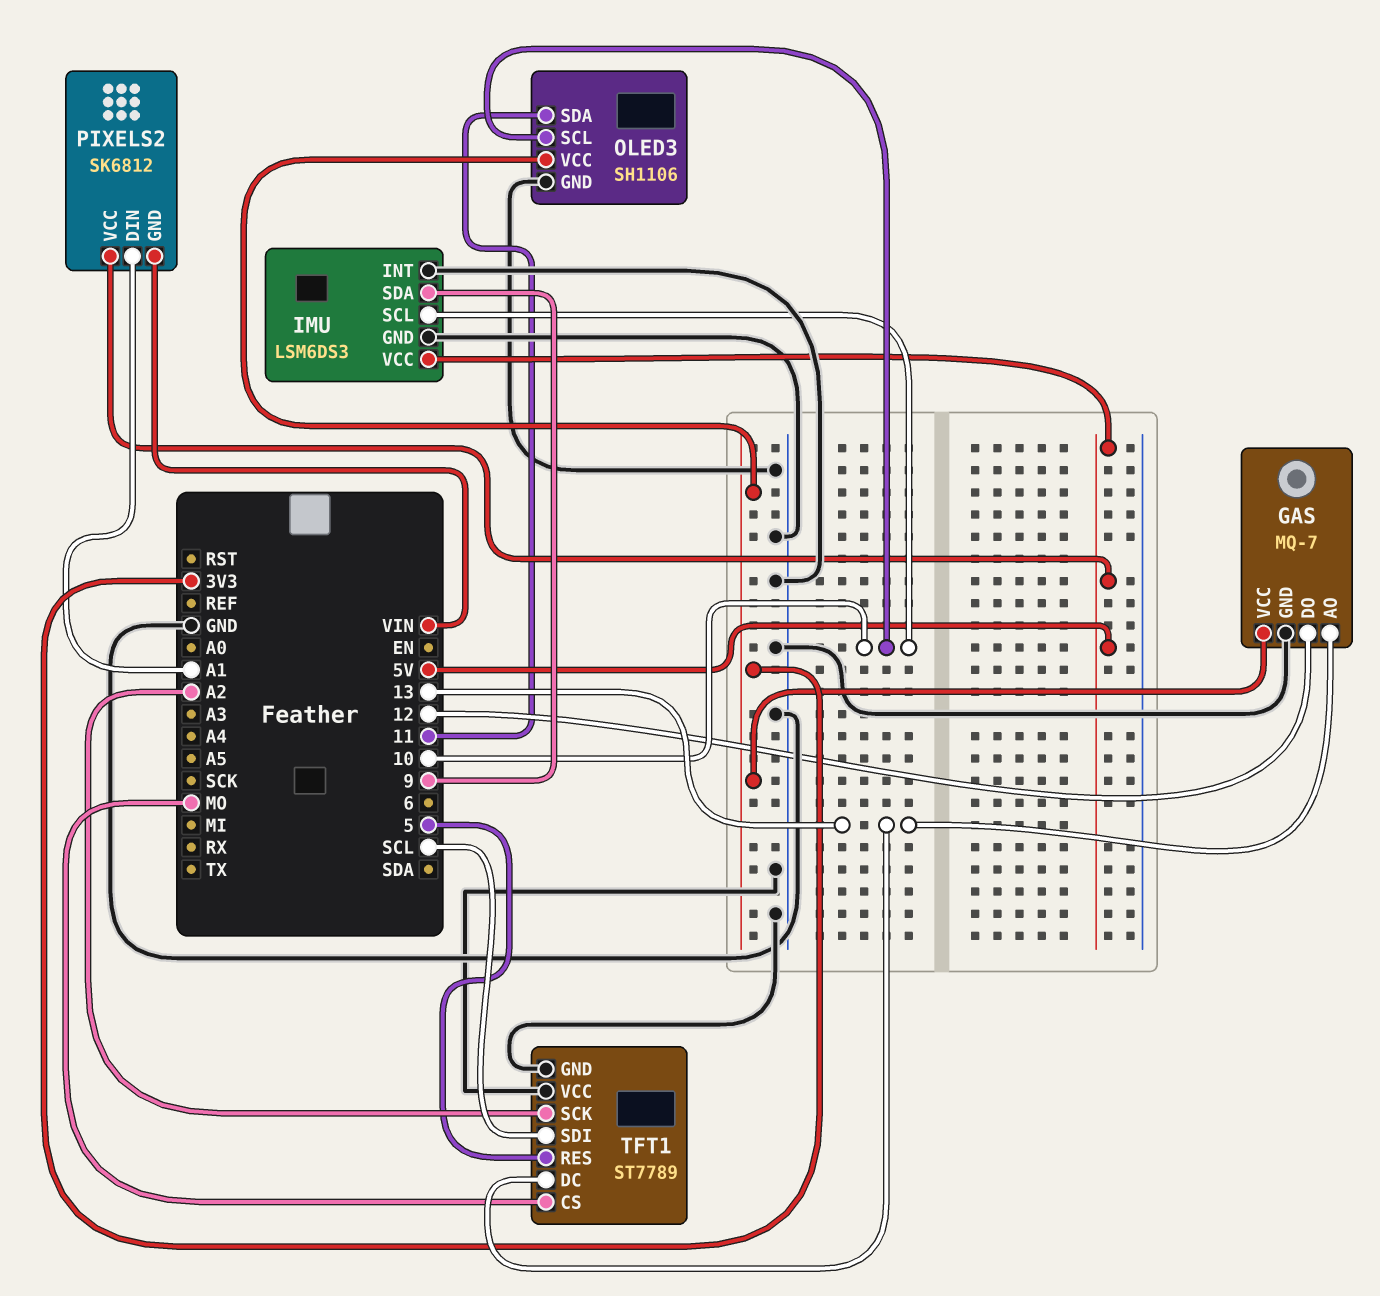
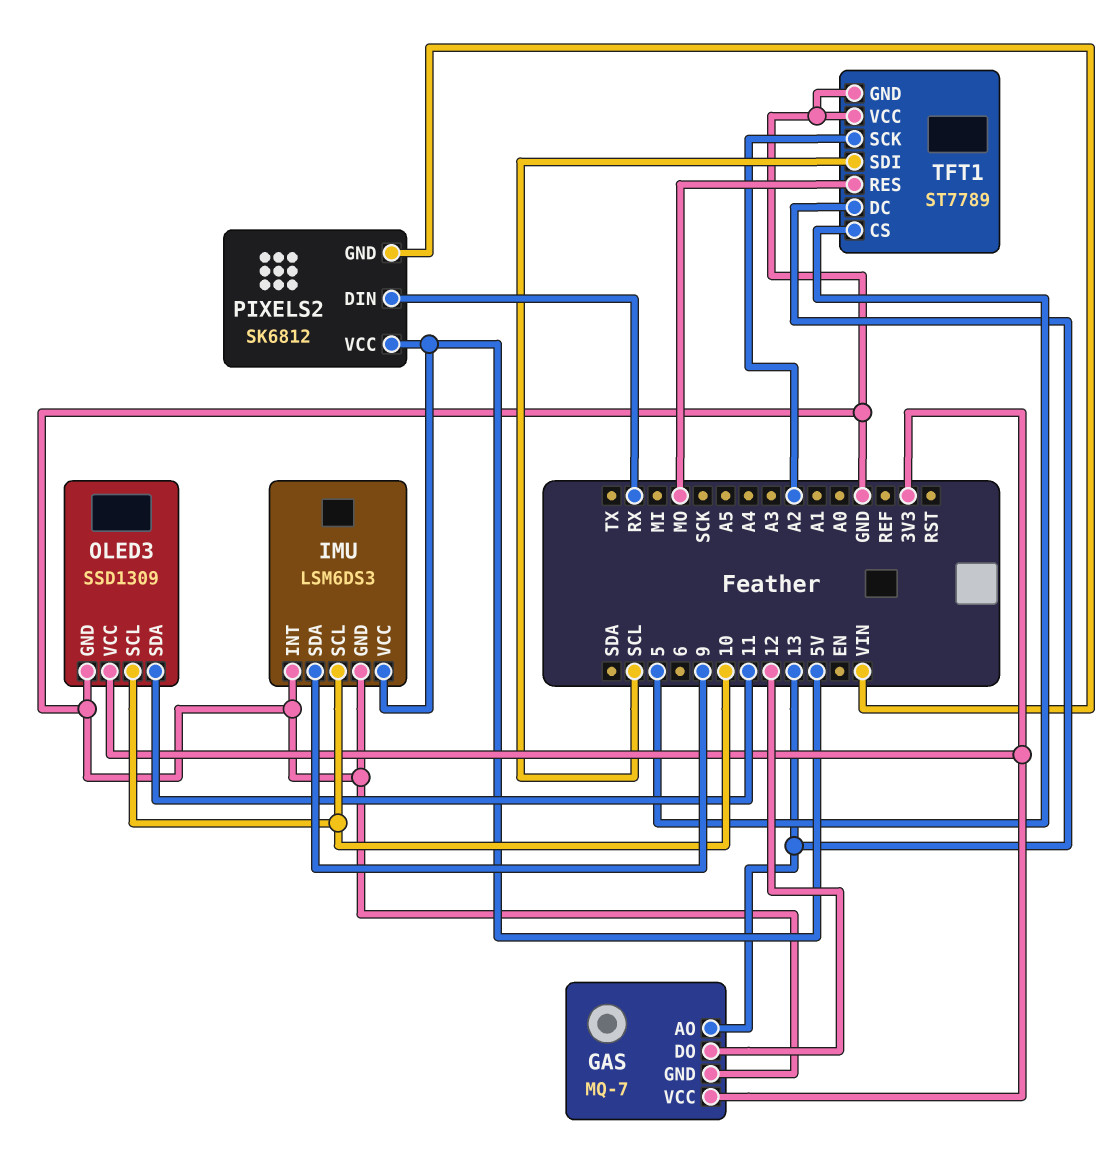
OLED3: SH1106 -> SSD1309
PIXELS2 pin DIN: A1 -> RX
TFT1 pin CS: MO -> 5
TFT1 pin RES: 5 -> MO

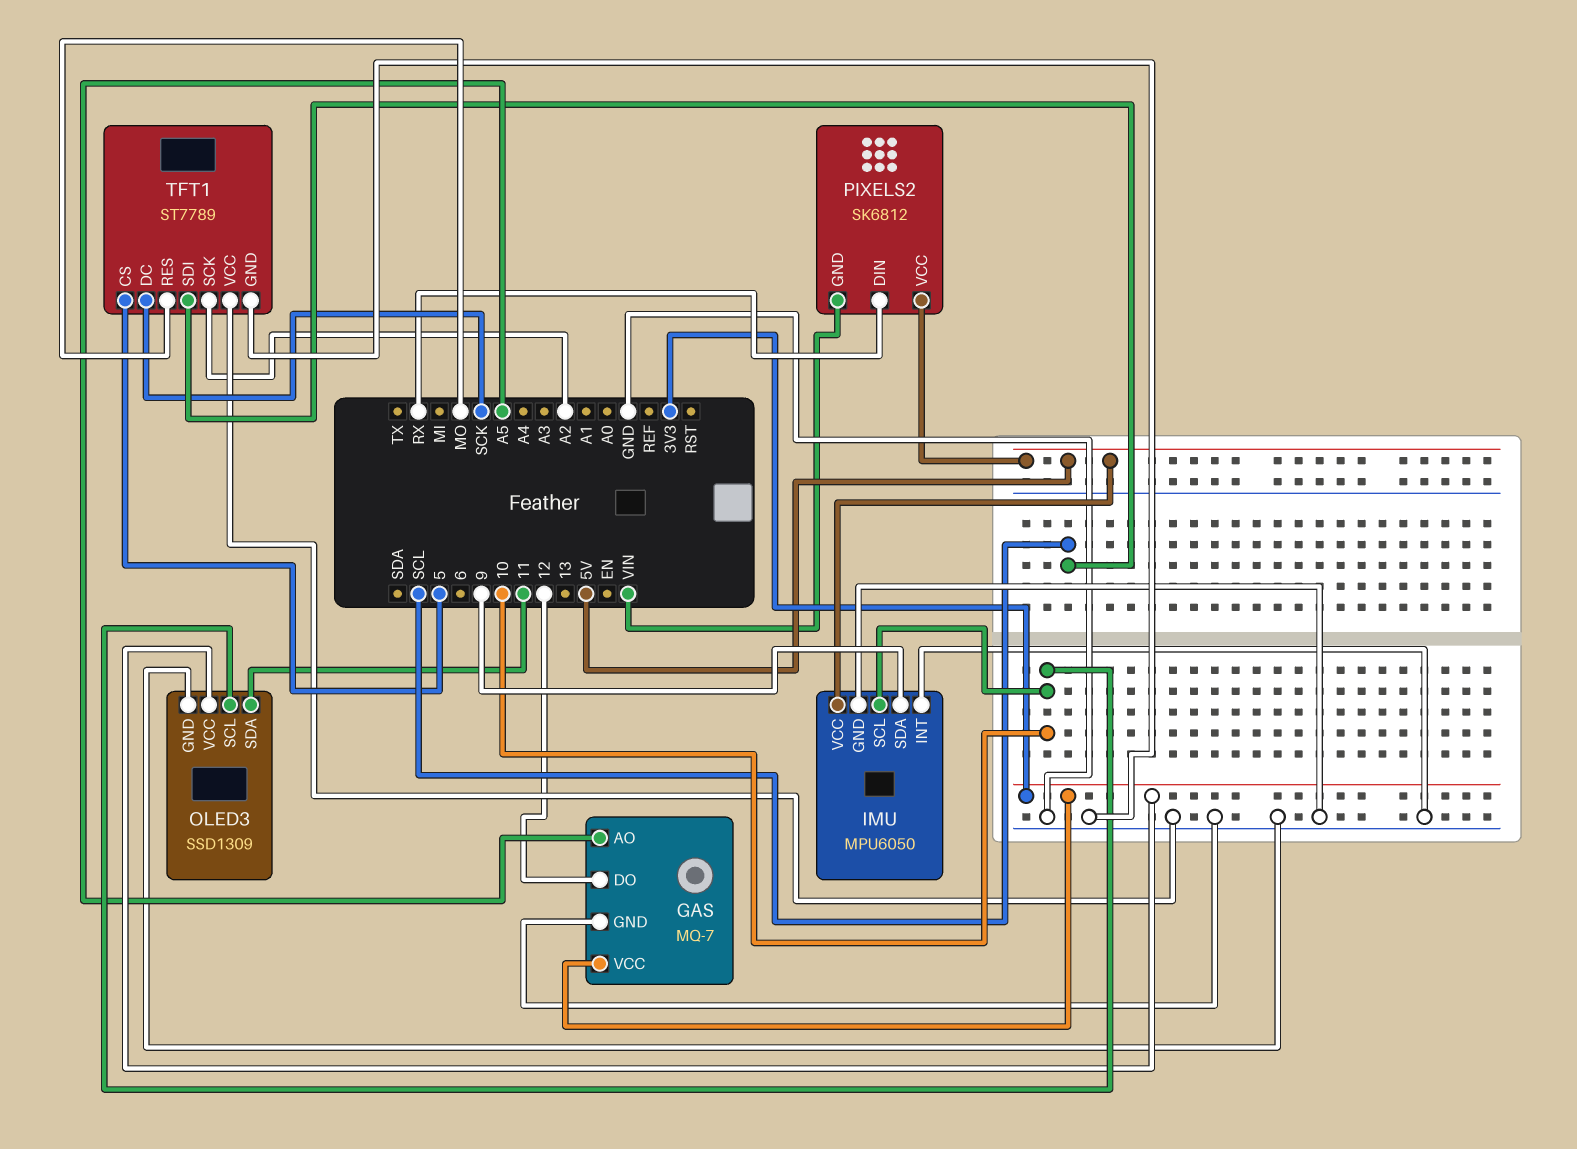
GAS pin AO: 13 -> A5
IMU: LSM6DS3 -> MPU6050
TFT1 pin DC: 13 -> SCK

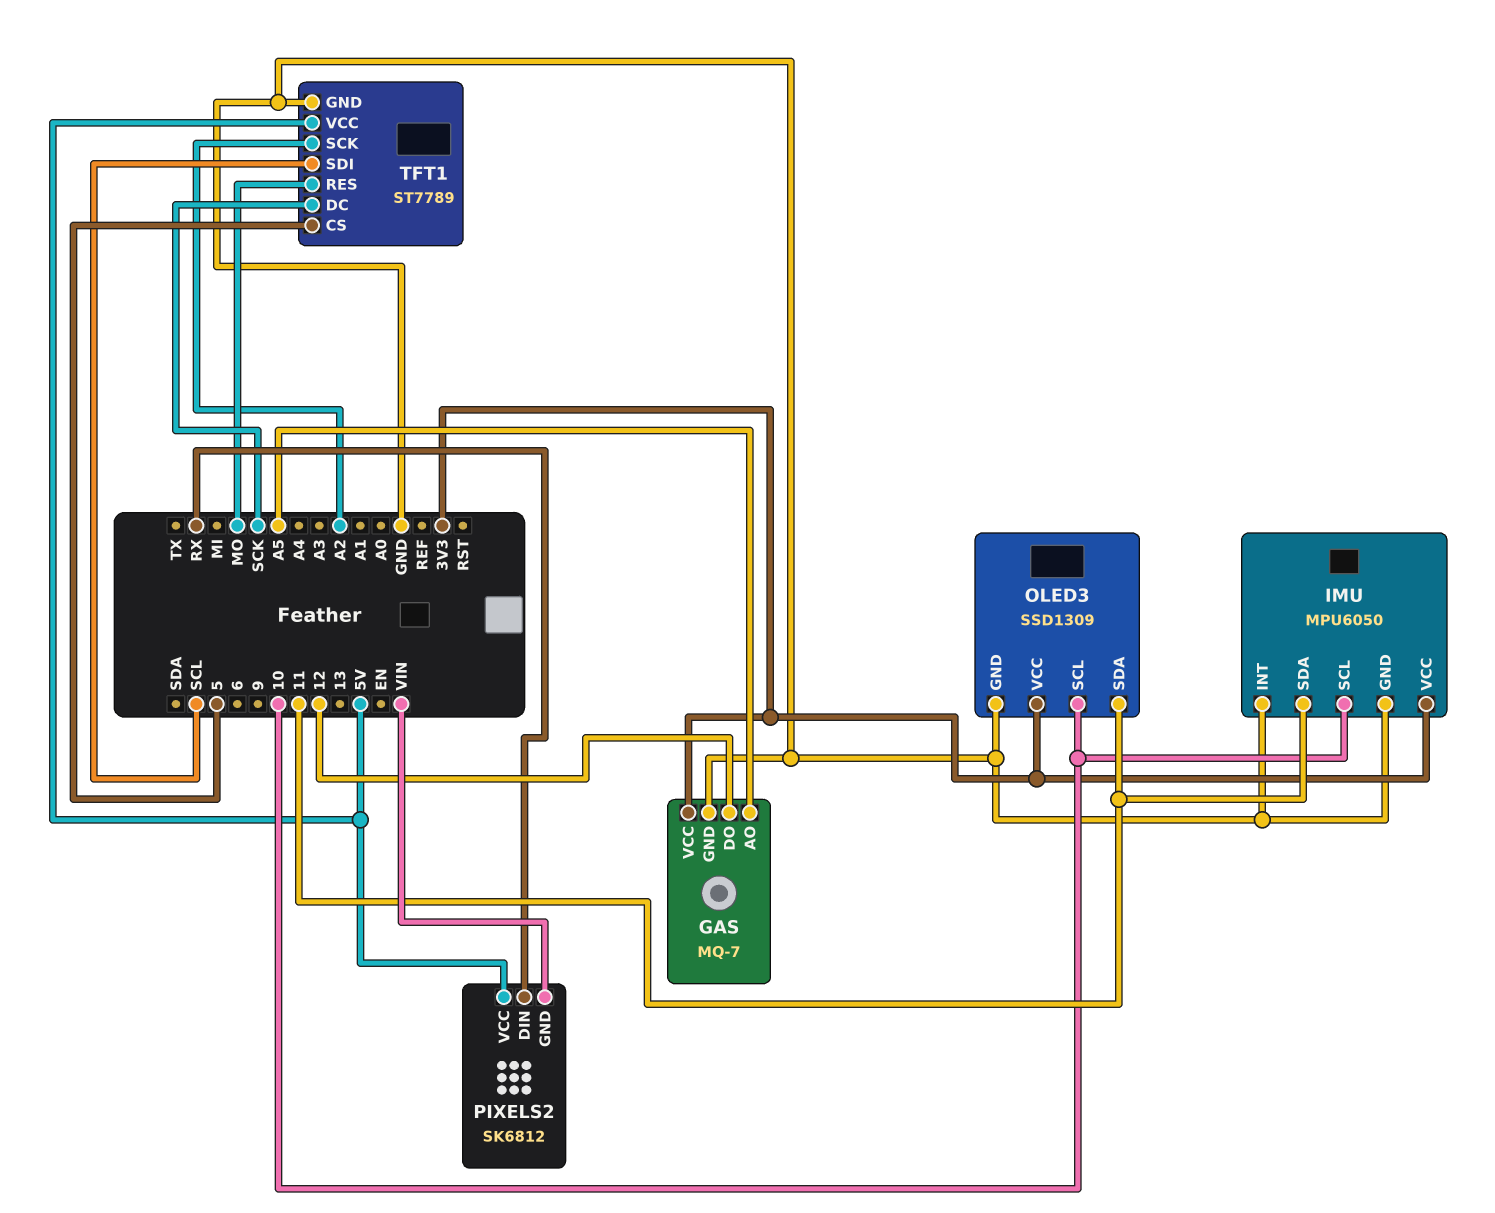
IMU pin SDA: 9 -> 11
IMU pin VCC: 5V -> 3V3
TFT1 pin VCC: GND -> 5V

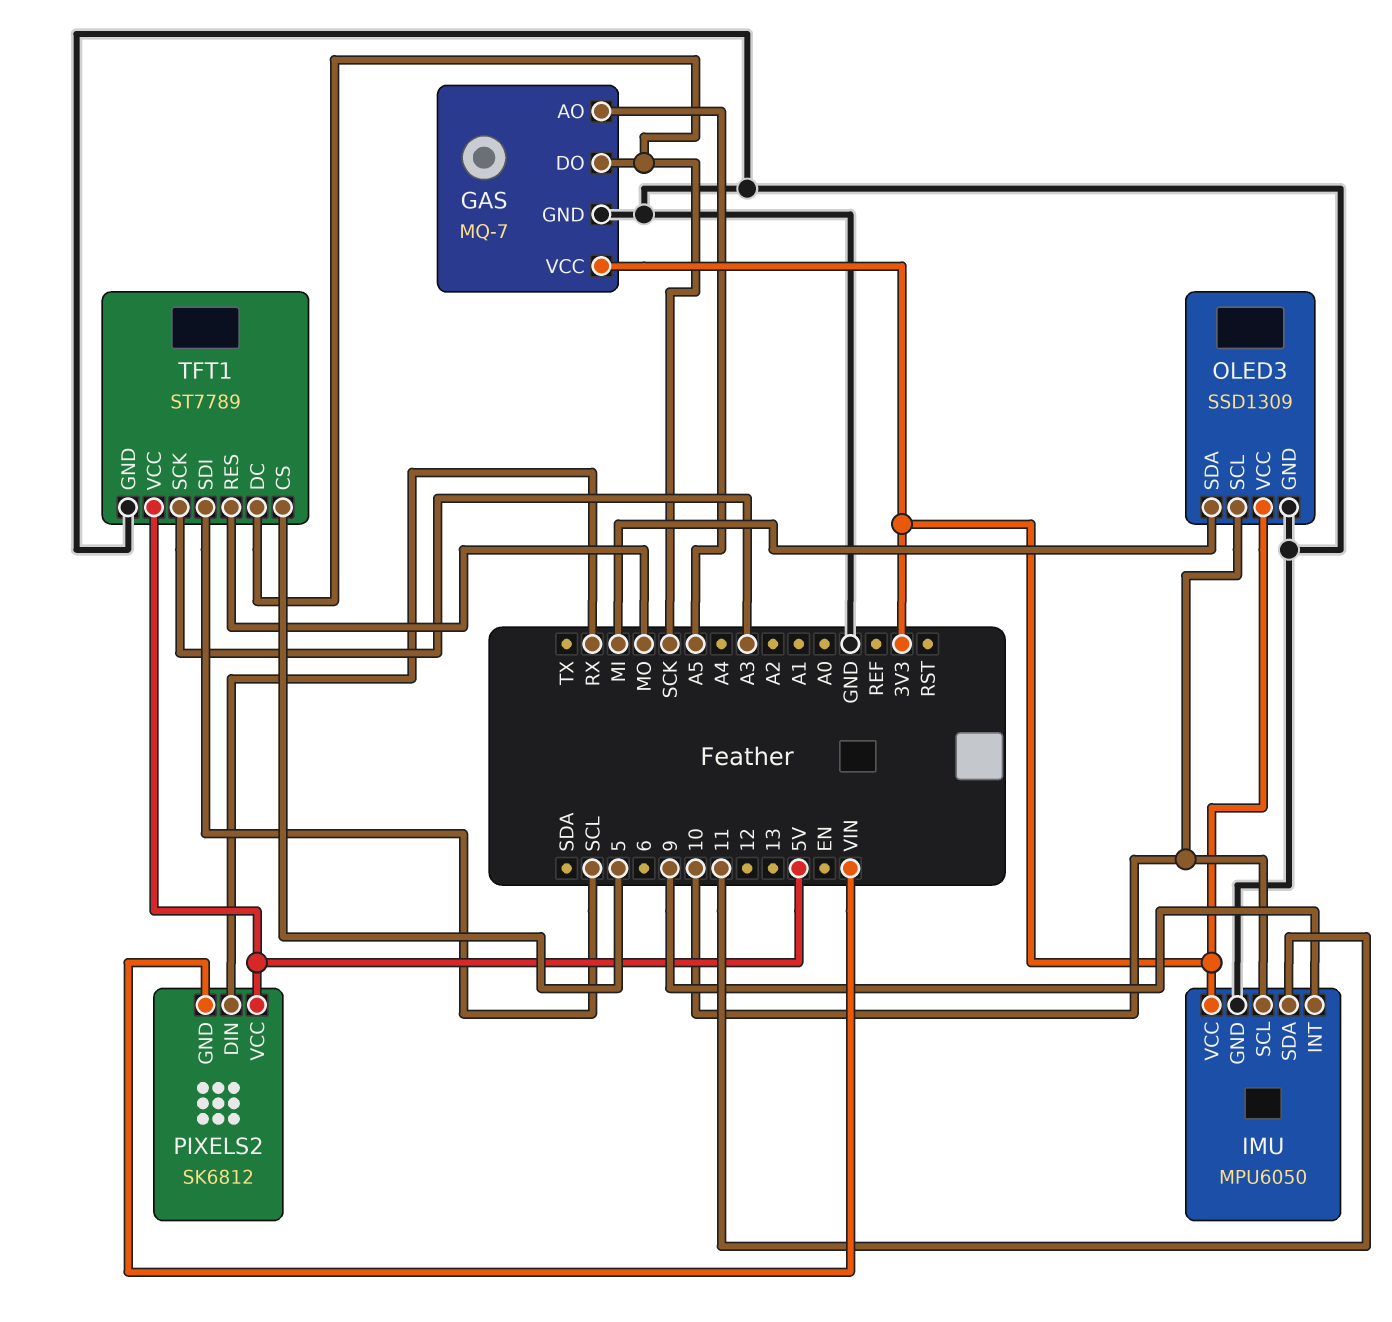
GAS pin DO: 12 -> SCK
IMU pin INT: GND -> 9
OLED3 pin SDA: 11 -> MI
TFT1 pin SCK: A2 -> A3

